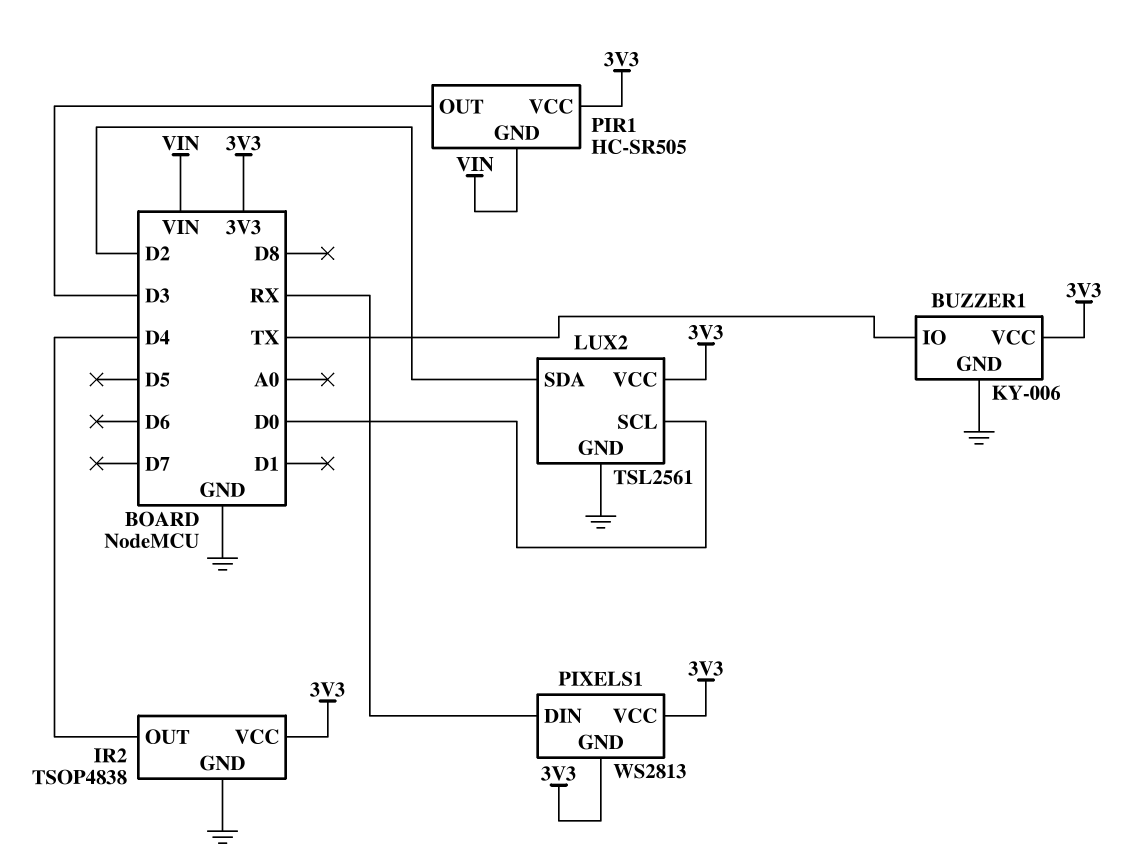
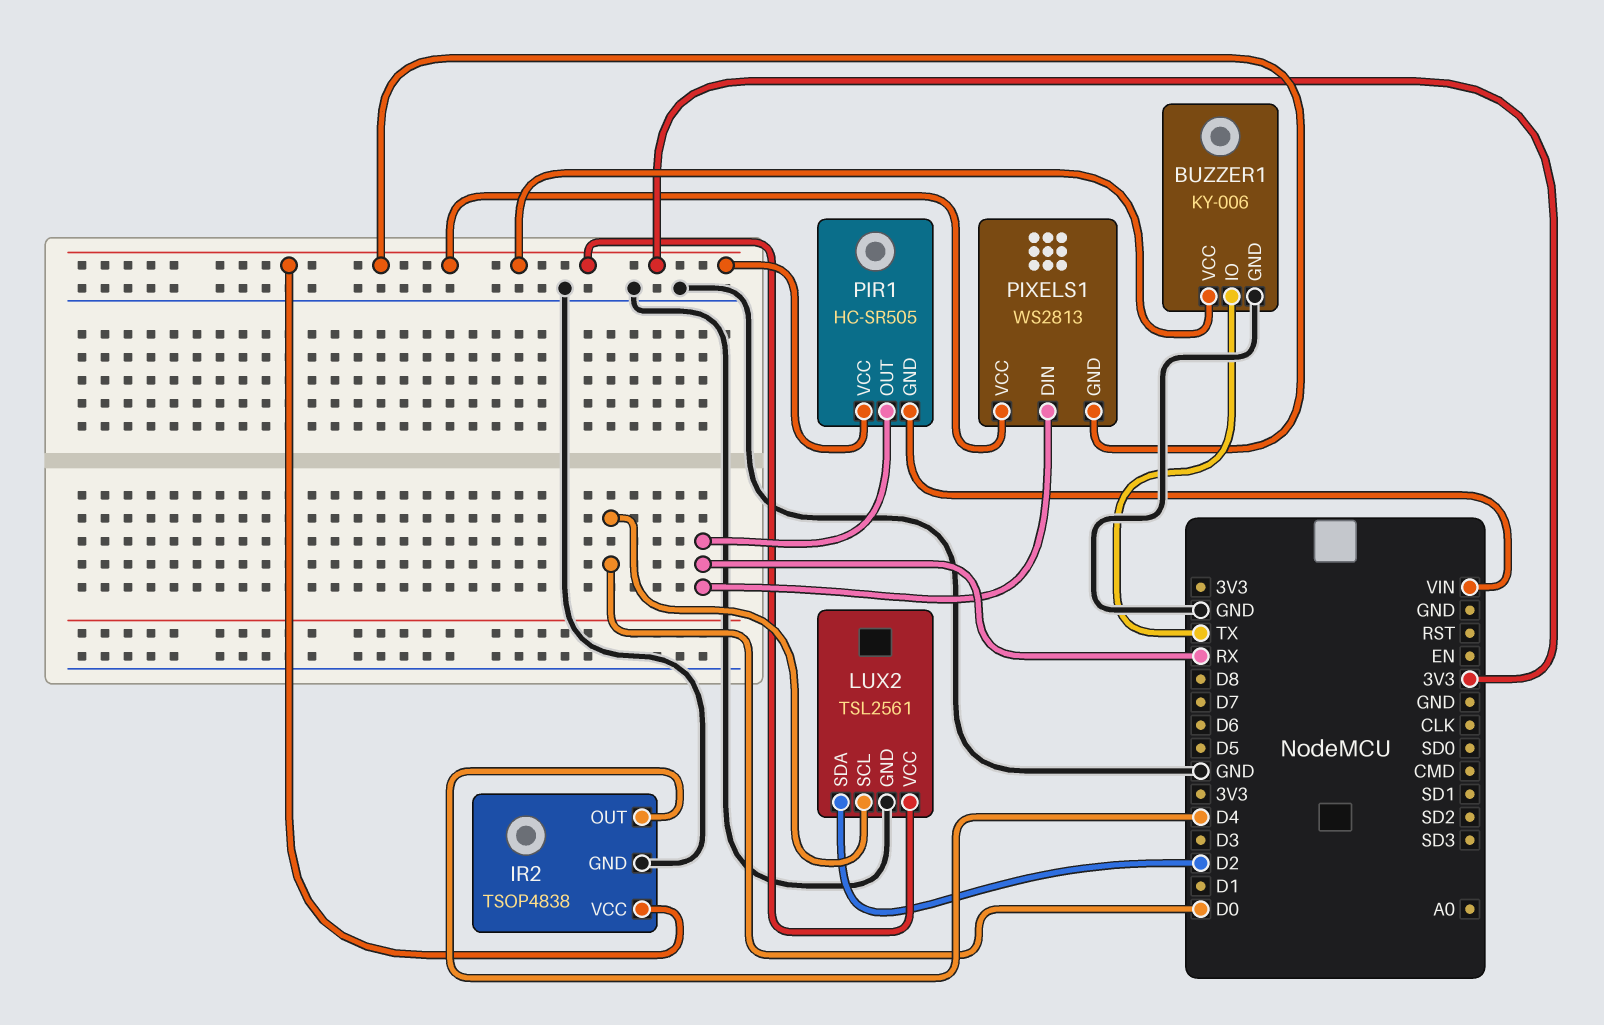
PIR1 pin OUT: D3 -> RX

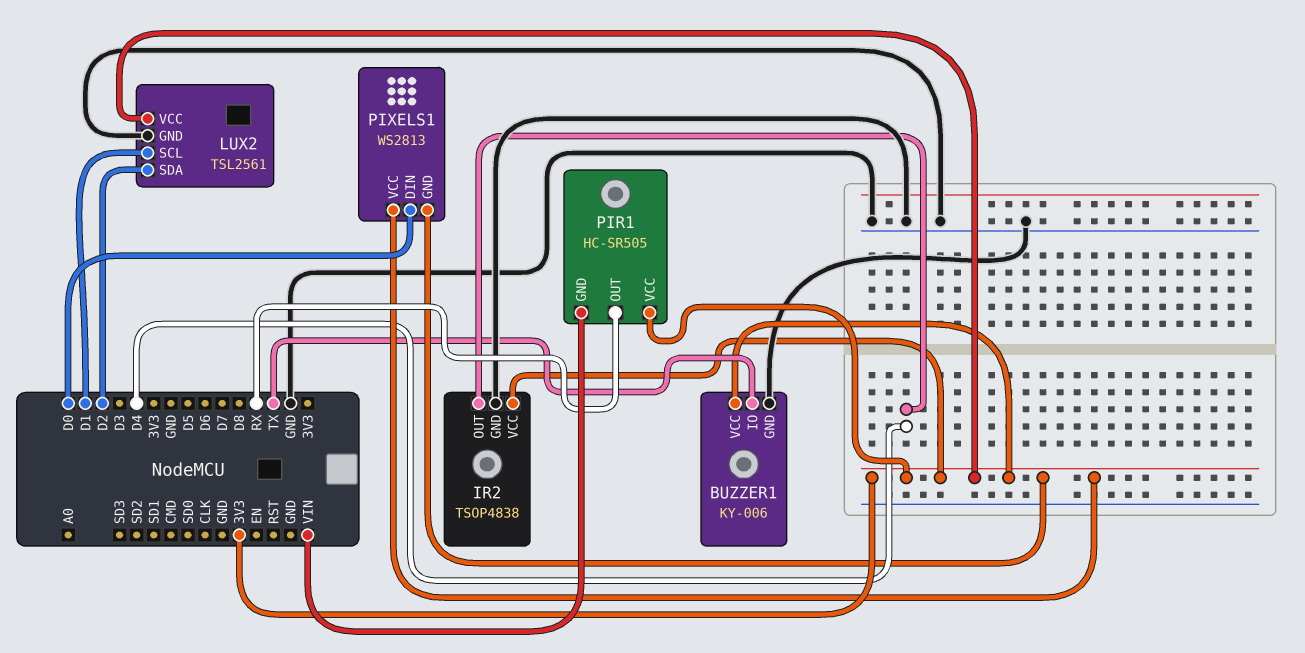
LUX2 pin SCL: D0 -> D1
PIXELS1 pin DIN: RX -> D0

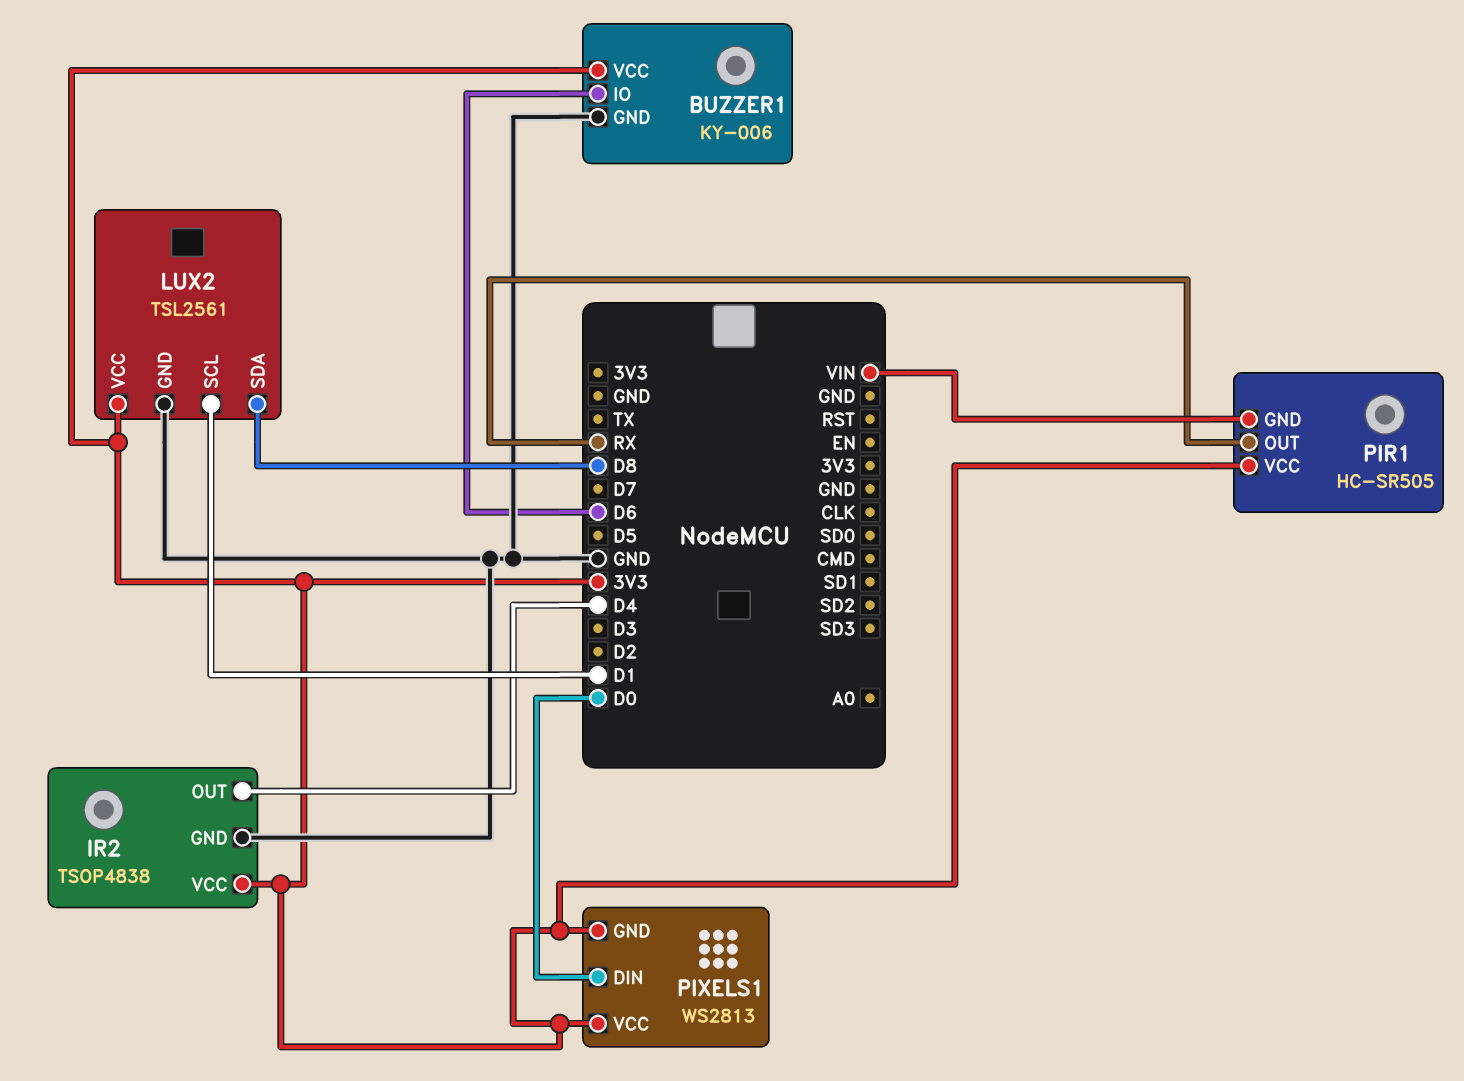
BUZZER1 pin IO: TX -> D6
LUX2 pin SDA: D2 -> D8

